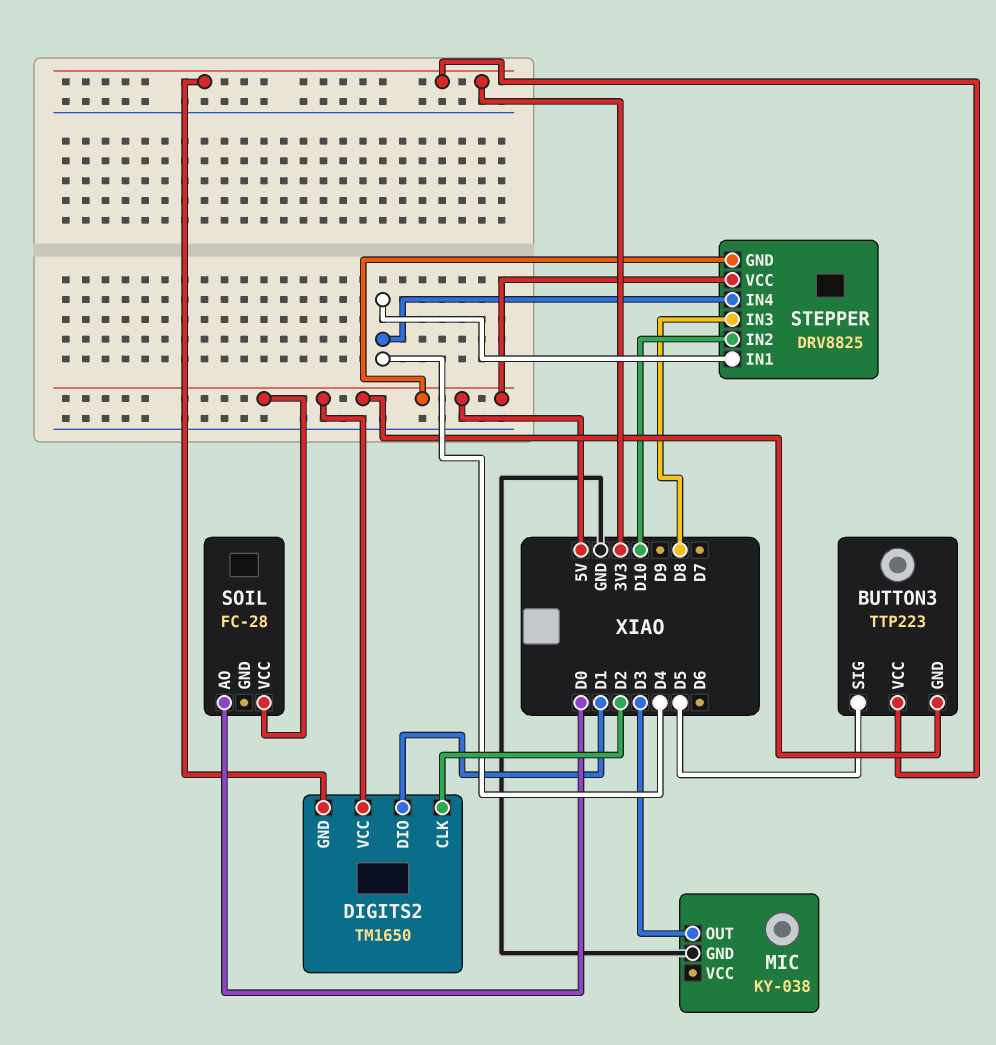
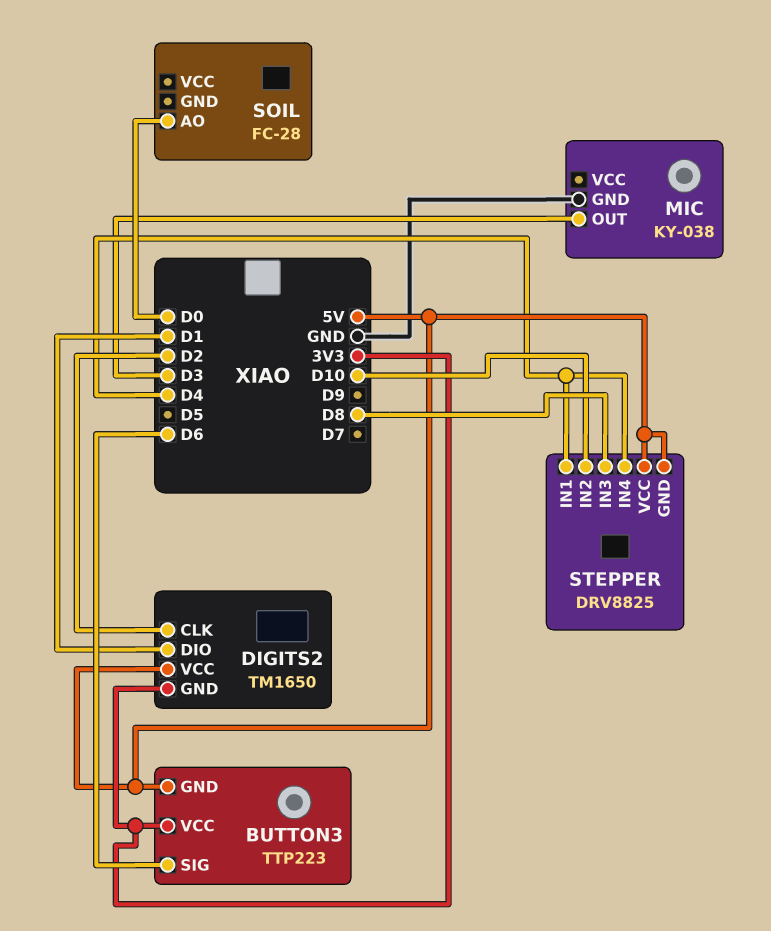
BUTTON3 pin SIG: D5 -> D6
SOIL pin VCC: 5V -> none

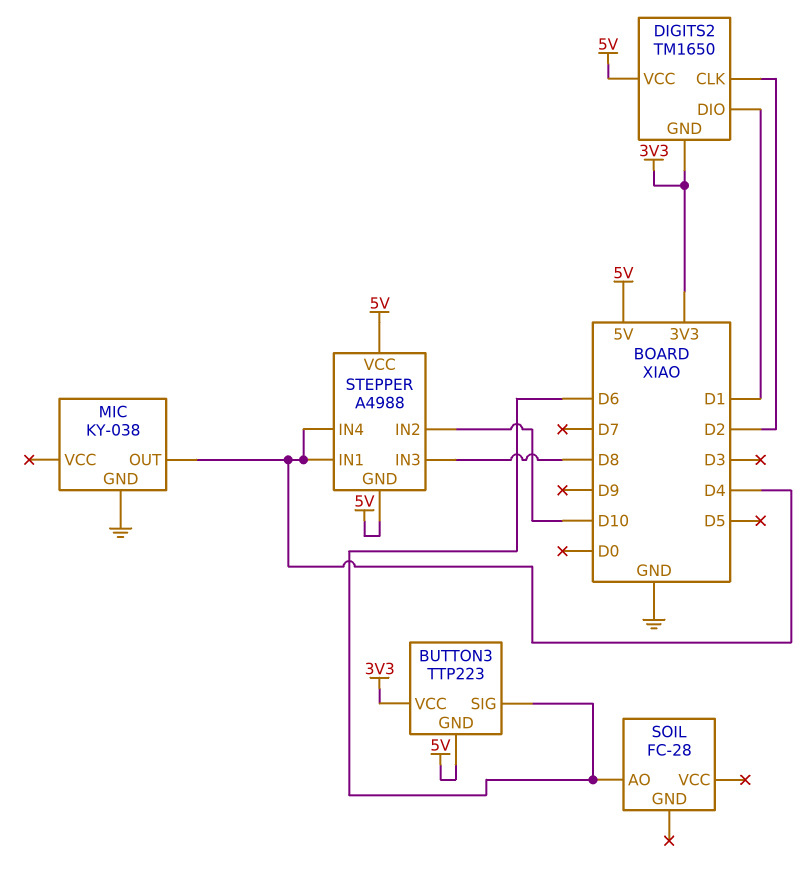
MIC pin OUT: D3 -> D4
SOIL pin AO: D0 -> D6
STEPPER: DRV8825 -> A4988

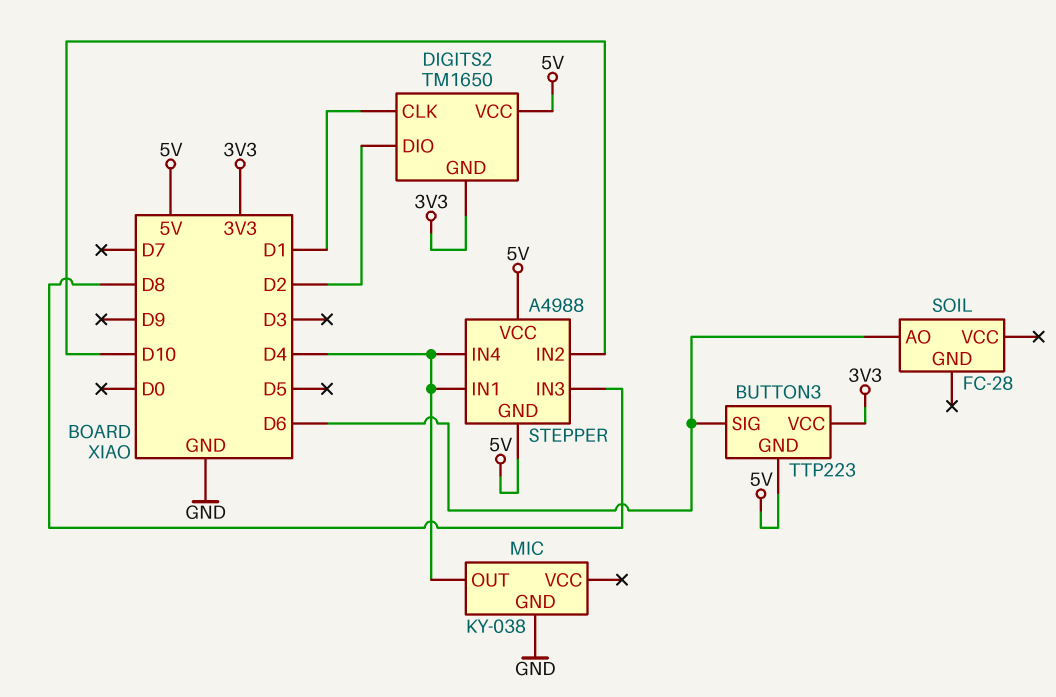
DIGITS2 pin CLK: D2 -> D1
DIGITS2 pin DIO: D1 -> D2

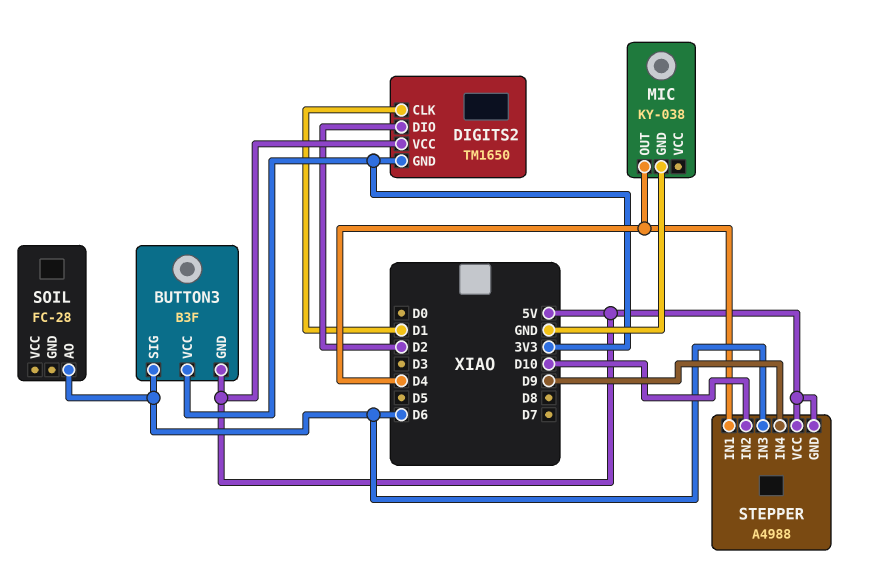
BUTTON3: TTP223 -> B3F
STEPPER pin IN3: D8 -> D6
STEPPER pin IN4: D4 -> D9

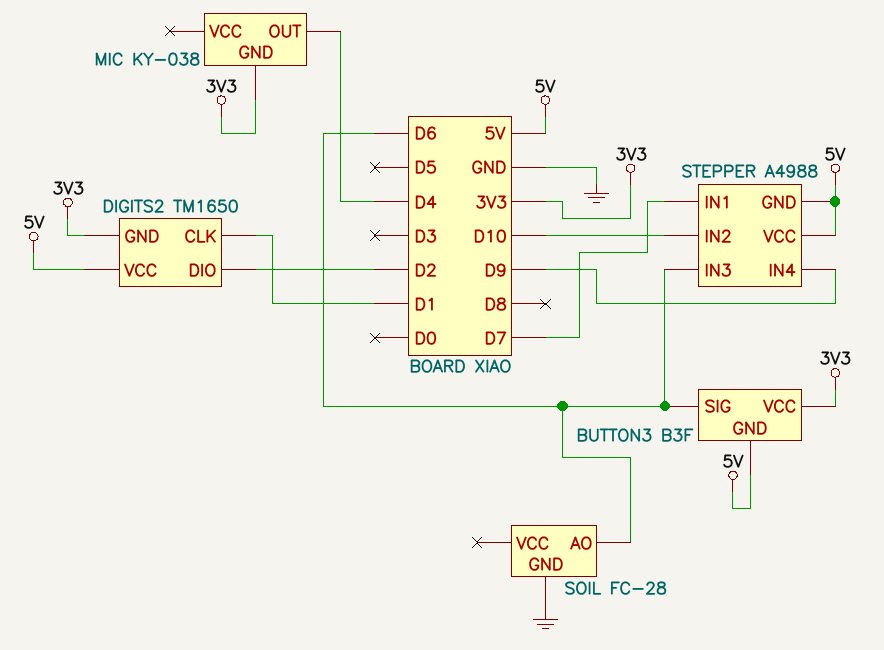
MIC pin GND: GND -> 3V3
SOIL pin GND: none -> GND
STEPPER pin IN1: D4 -> D7

